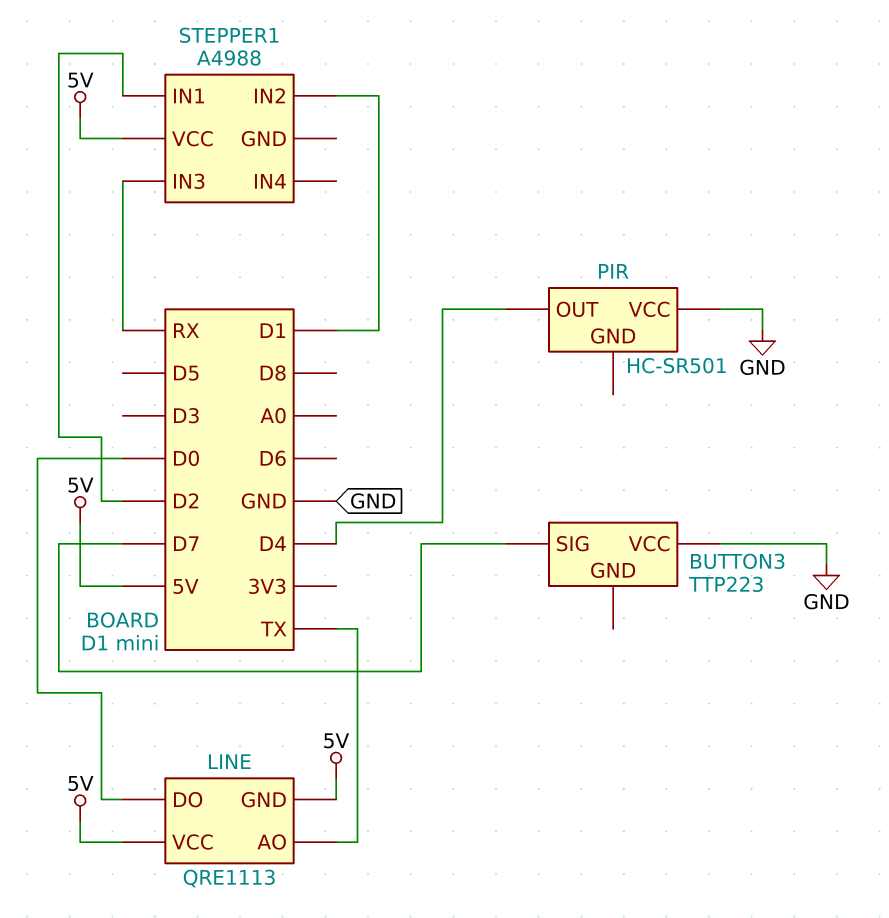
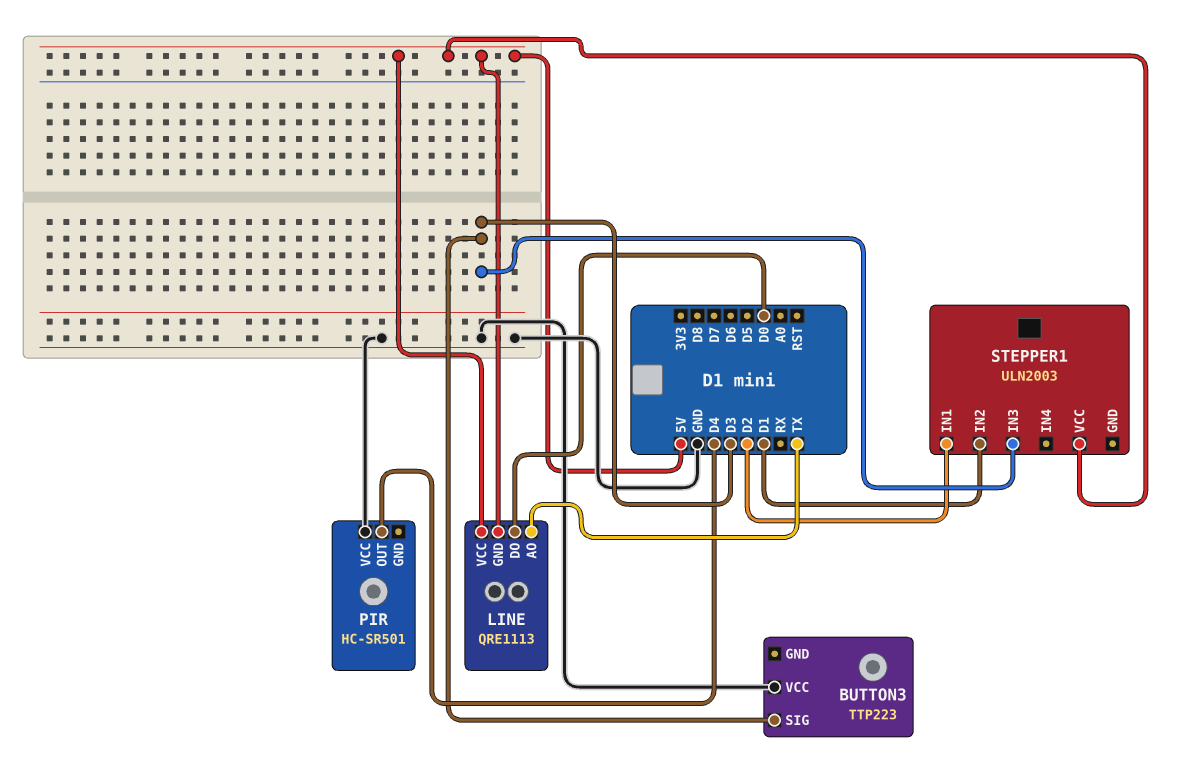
BUTTON3 pin SIG: D7 -> D3
STEPPER1: A4988 -> ULN2003
STEPPER1 pin IN3: RX -> D3

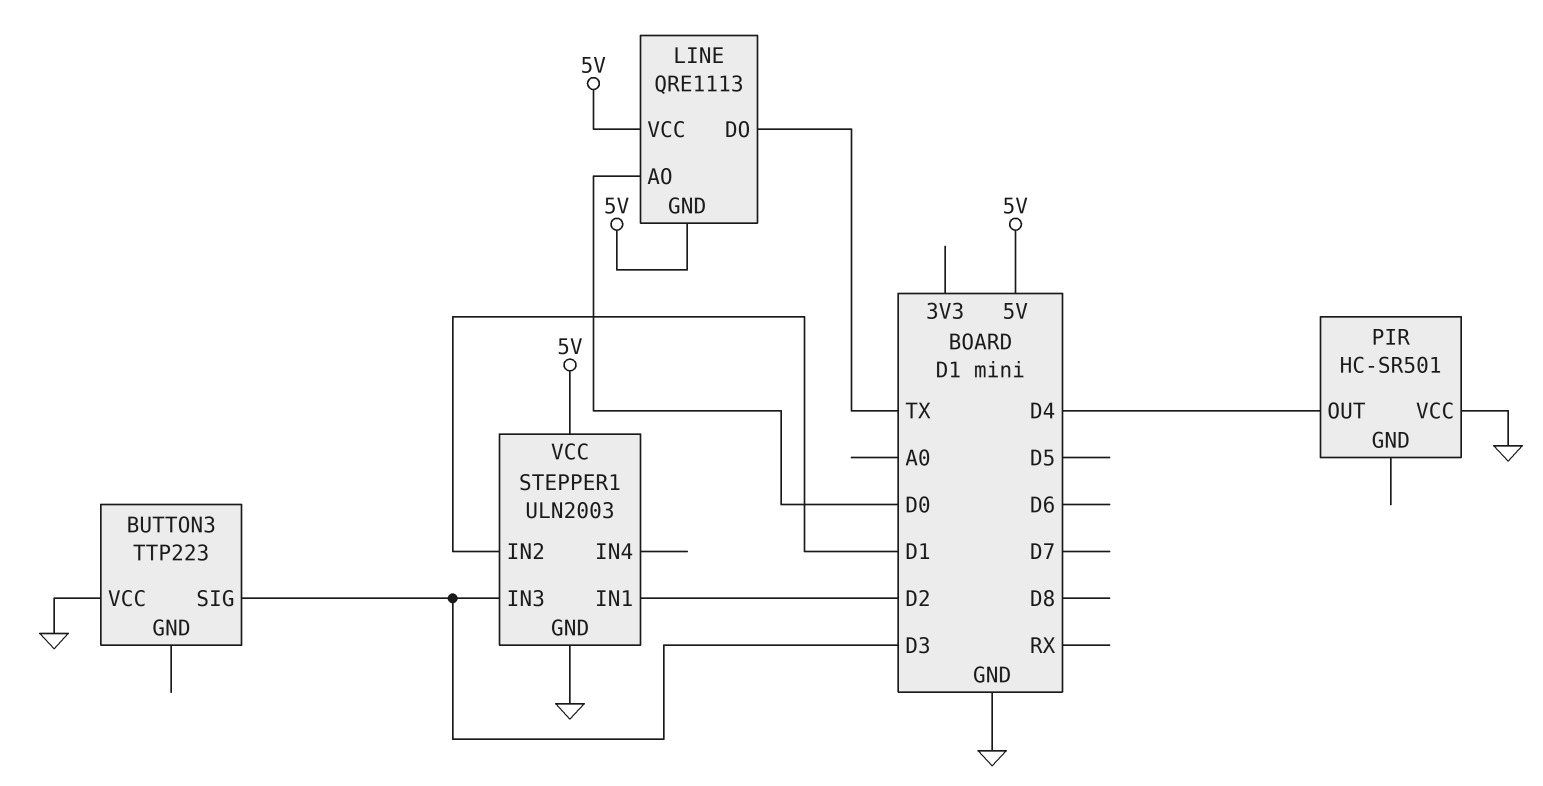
LINE pin AO: TX -> D0
LINE pin DO: D0 -> TX
STEPPER1 pin GND: none -> GND

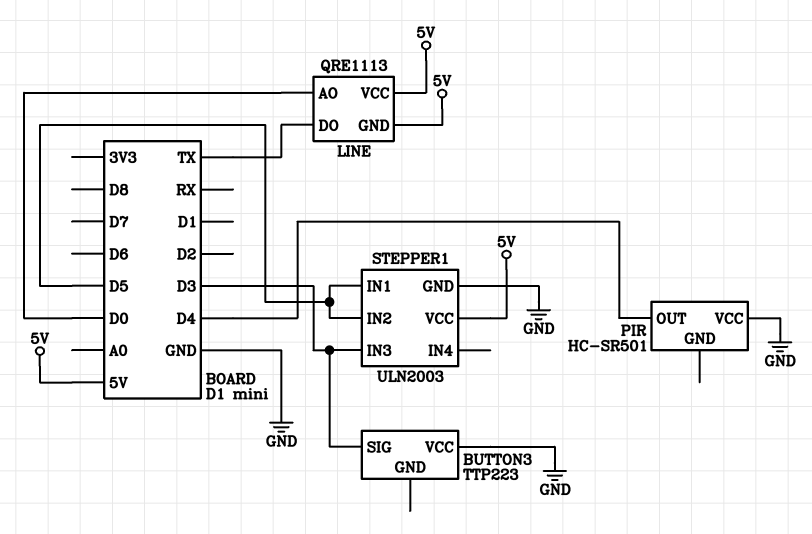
STEPPER1 pin IN1: D2 -> D5
STEPPER1 pin IN2: D1 -> D5

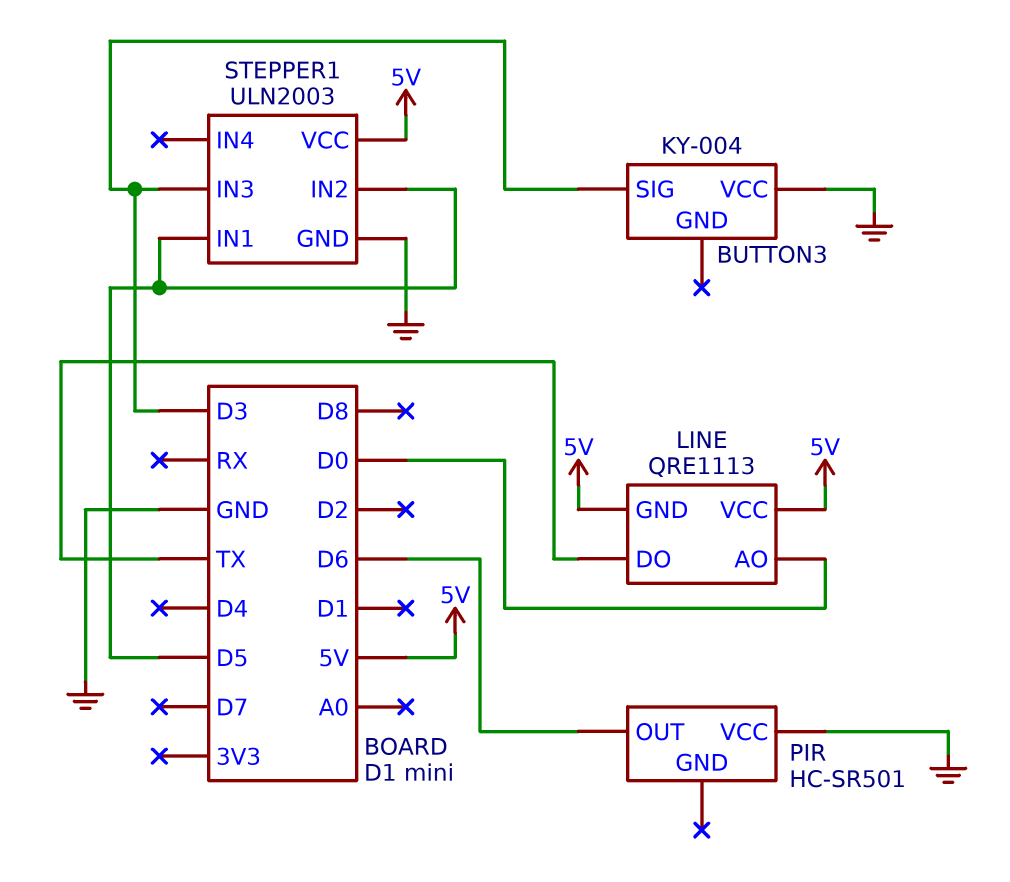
BUTTON3: TTP223 -> KY-004
PIR pin OUT: D4 -> D6

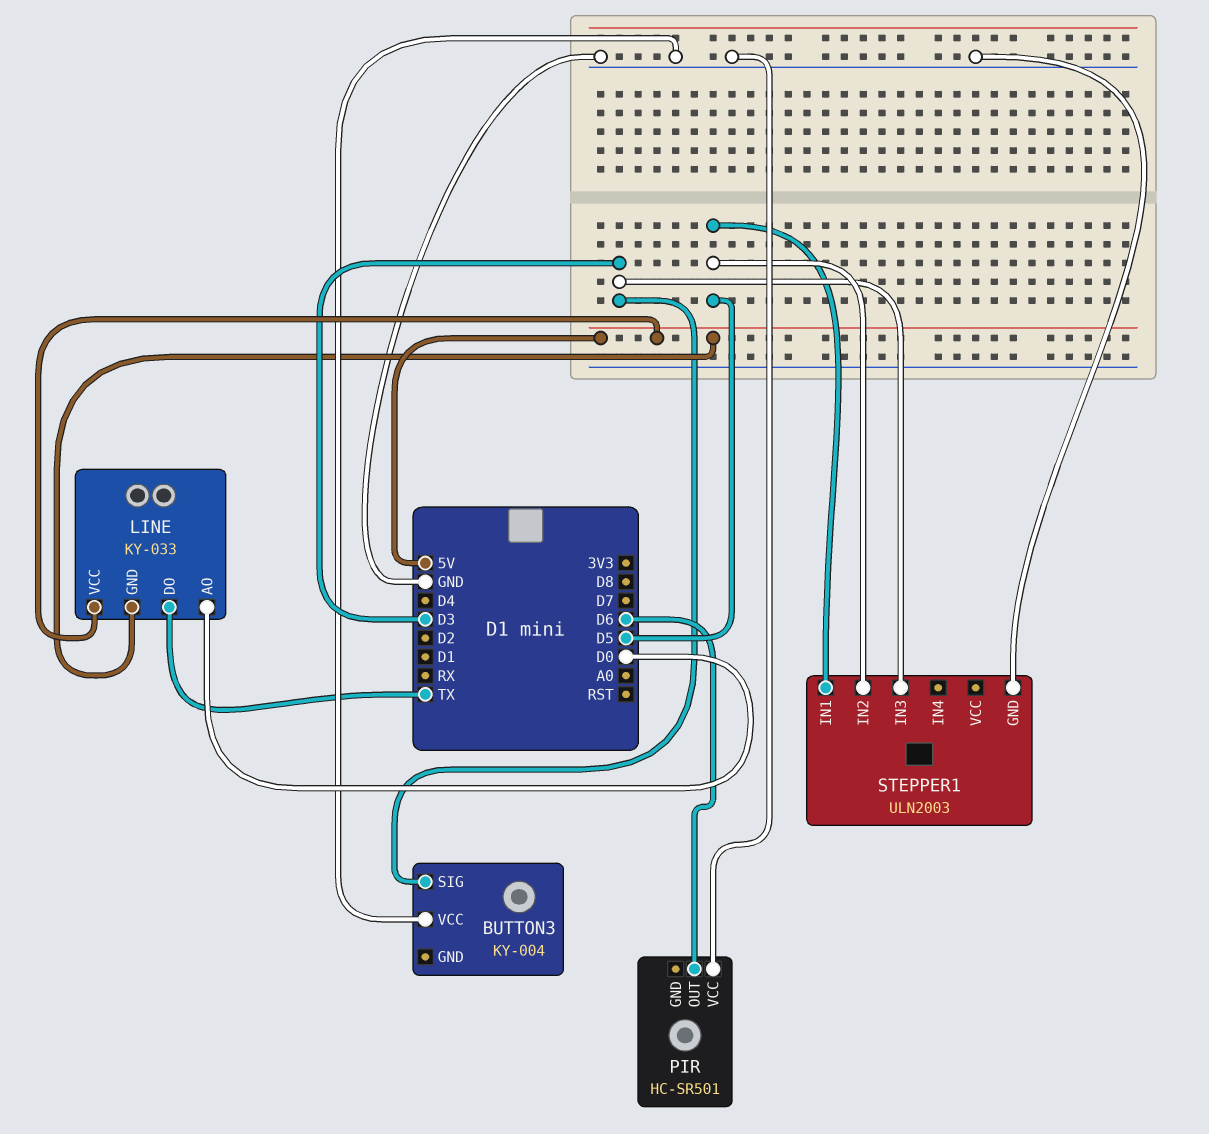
LINE: QRE1113 -> KY-033
STEPPER1 pin VCC: 5V -> none

